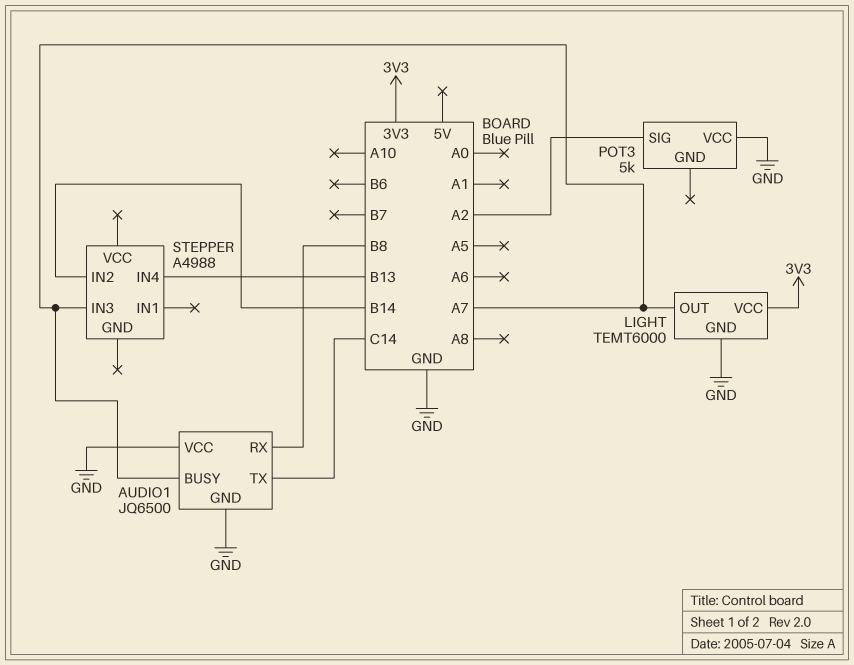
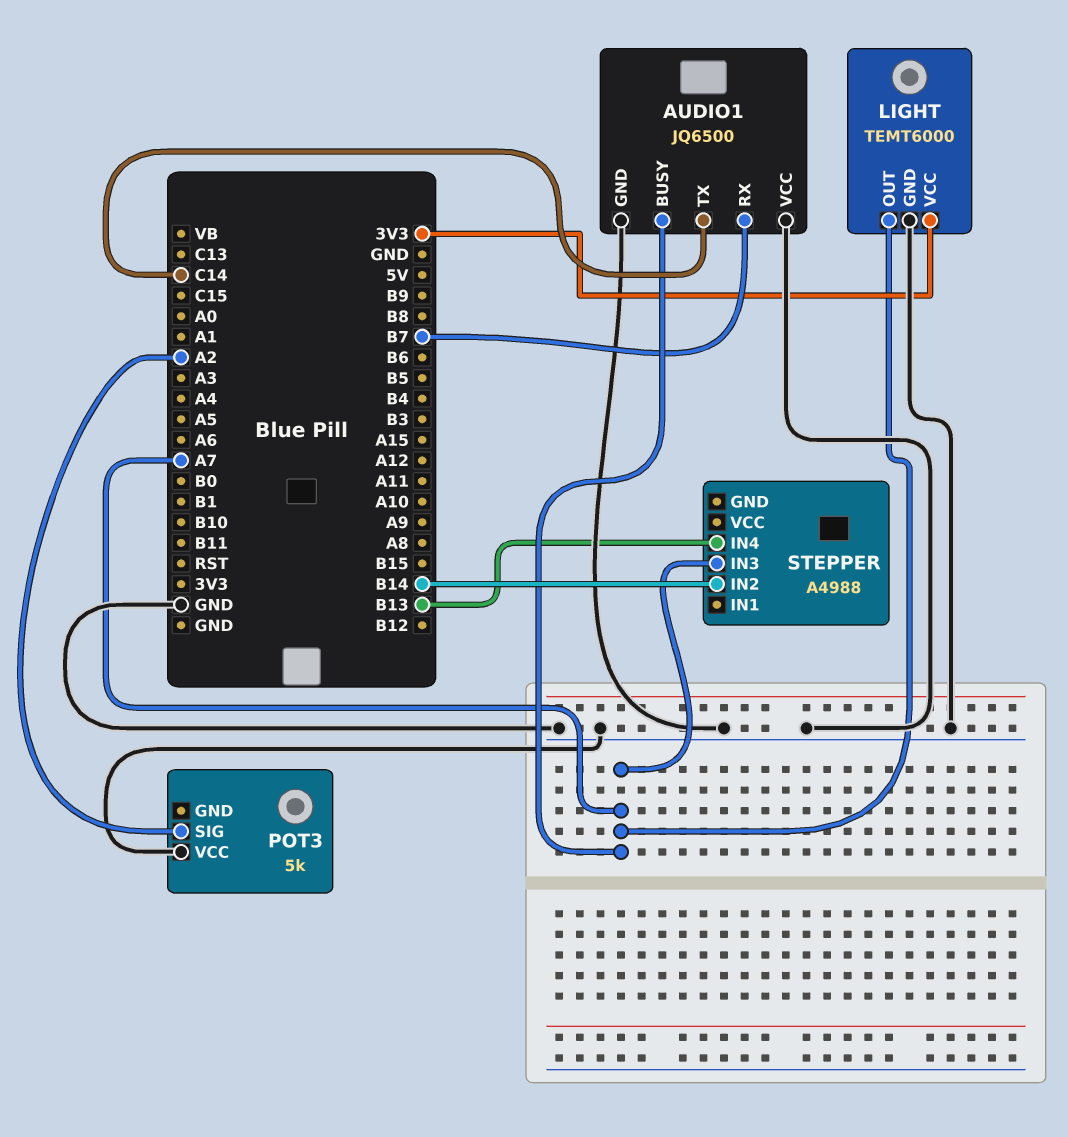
AUDIO1 pin RX: B8 -> B7

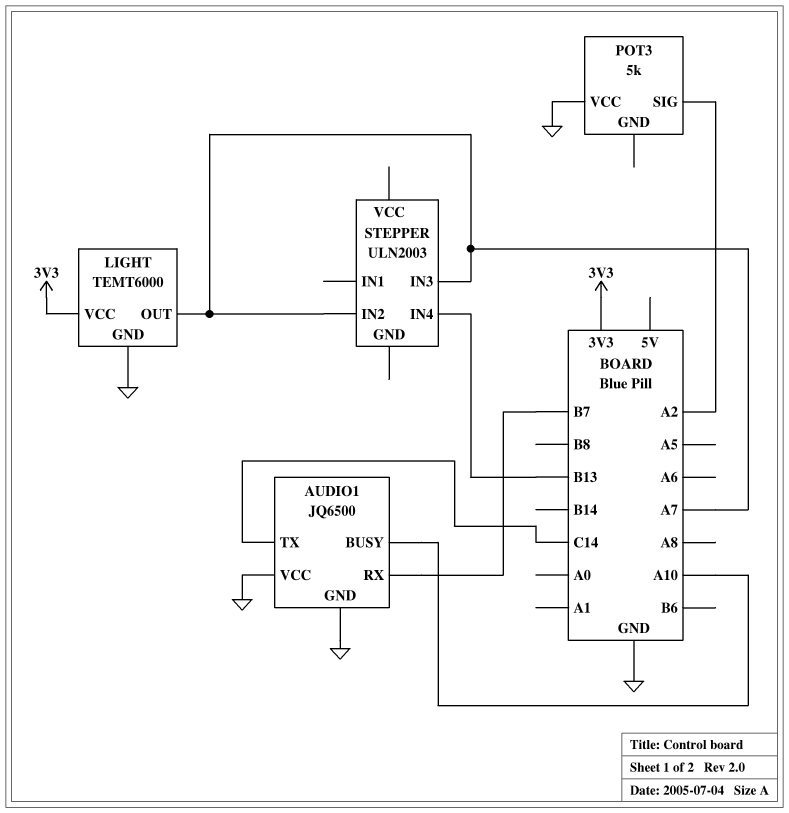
AUDIO1 pin BUSY: A7 -> A10
STEPPER: A4988 -> ULN2003
STEPPER pin IN2: B14 -> A7

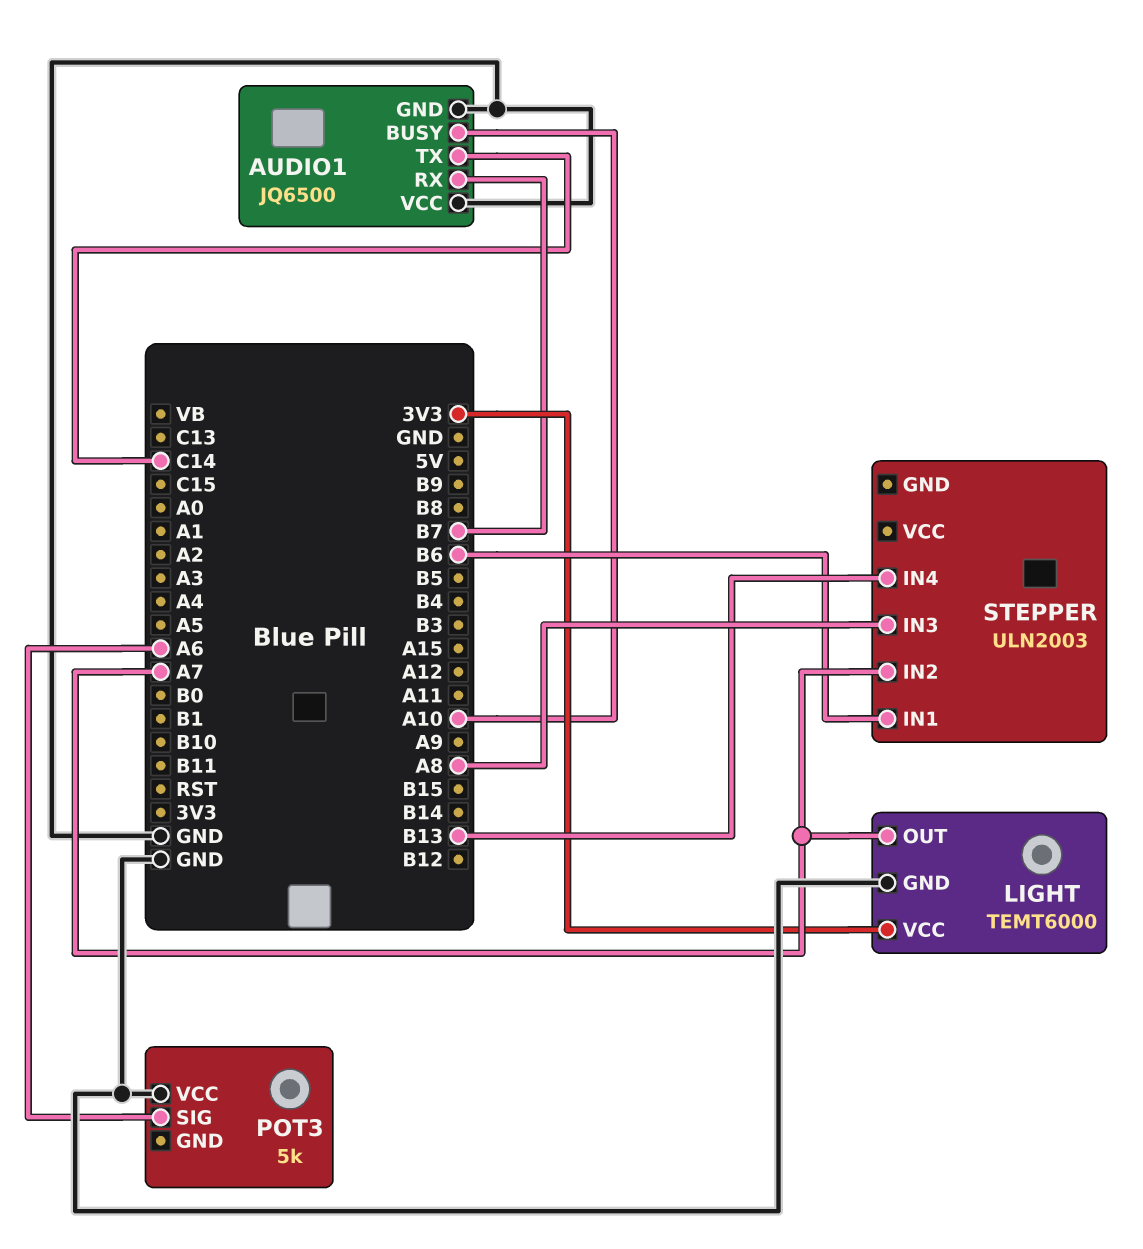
POT3 pin SIG: A2 -> A6
STEPPER pin IN1: none -> B6
STEPPER pin IN3: A7 -> A8

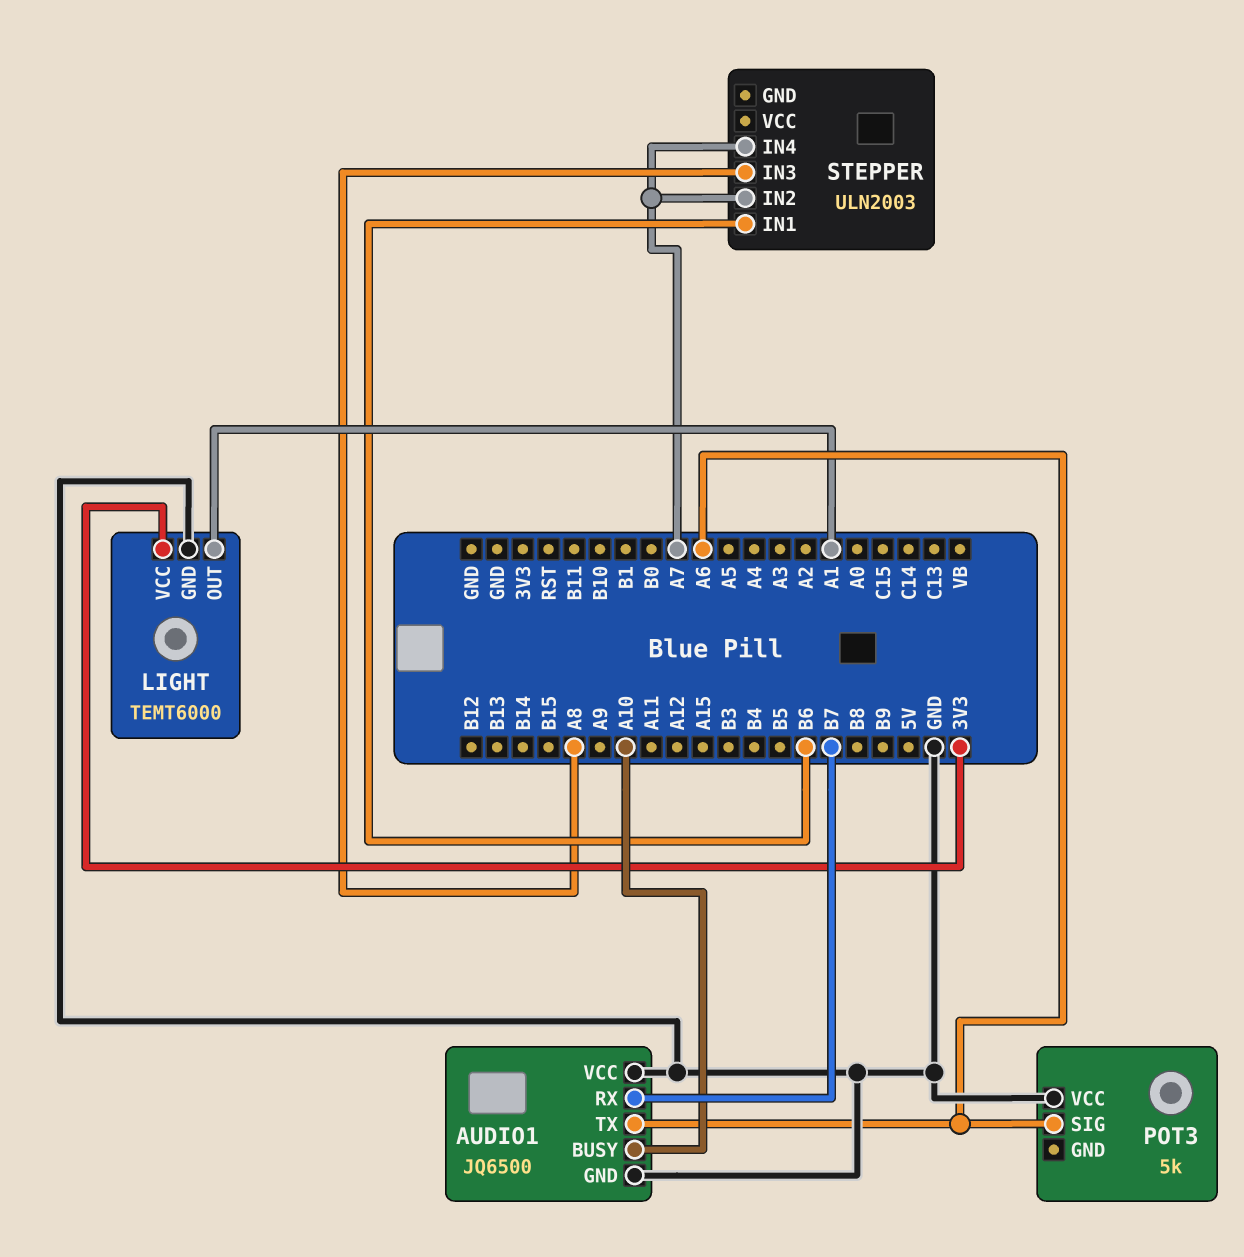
AUDIO1 pin TX: C14 -> A6
LIGHT pin OUT: A7 -> A1
STEPPER pin IN4: B13 -> A7

